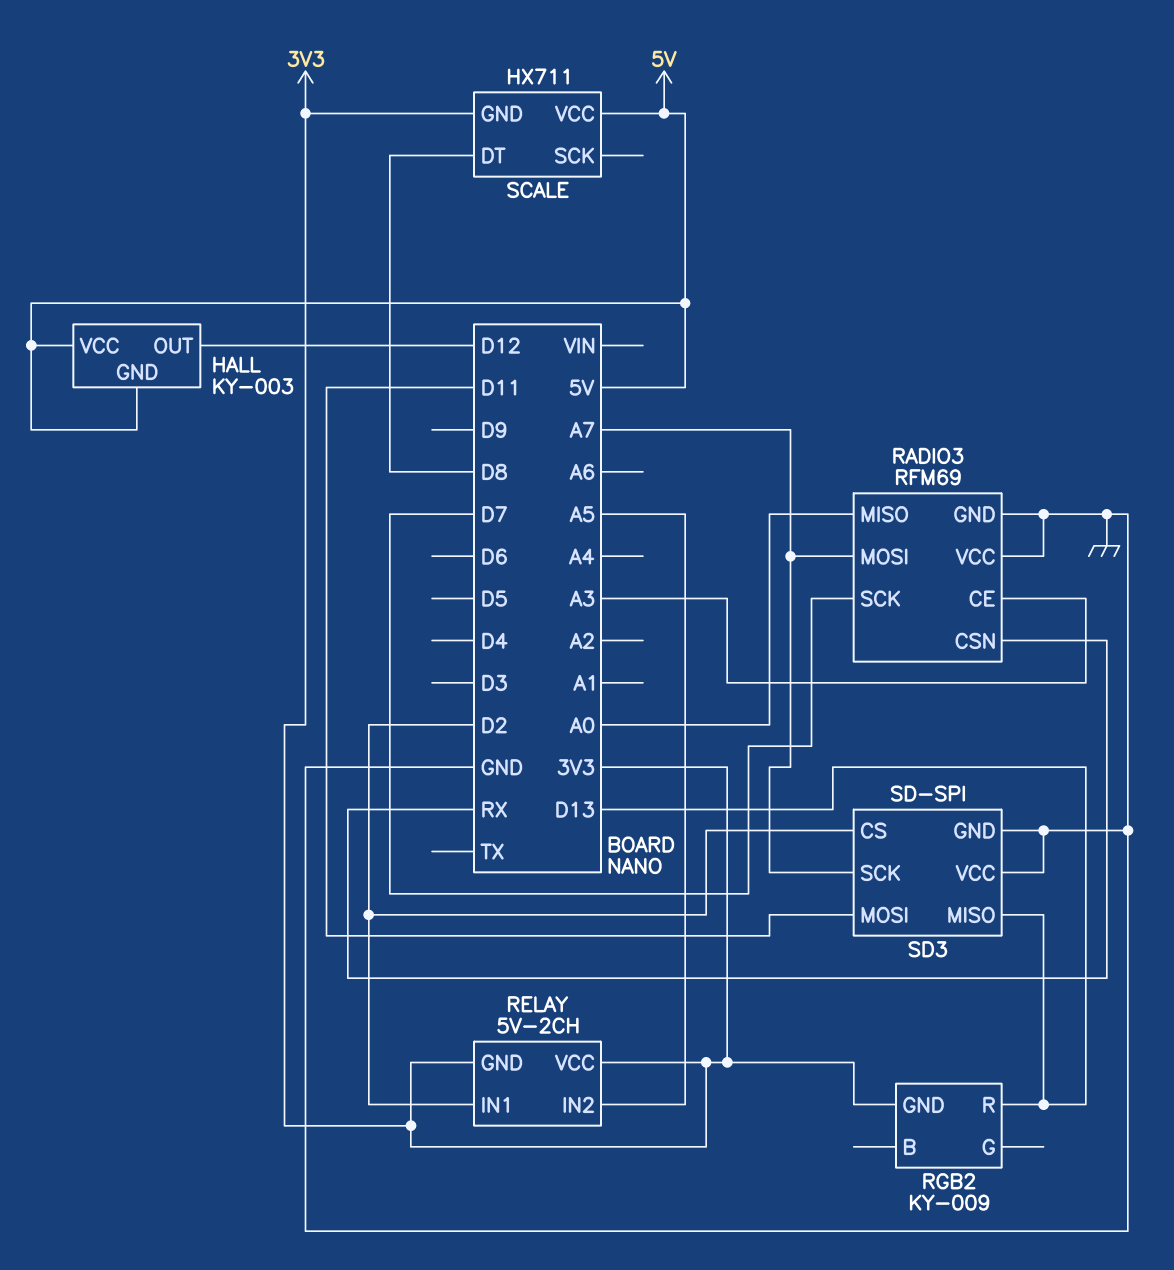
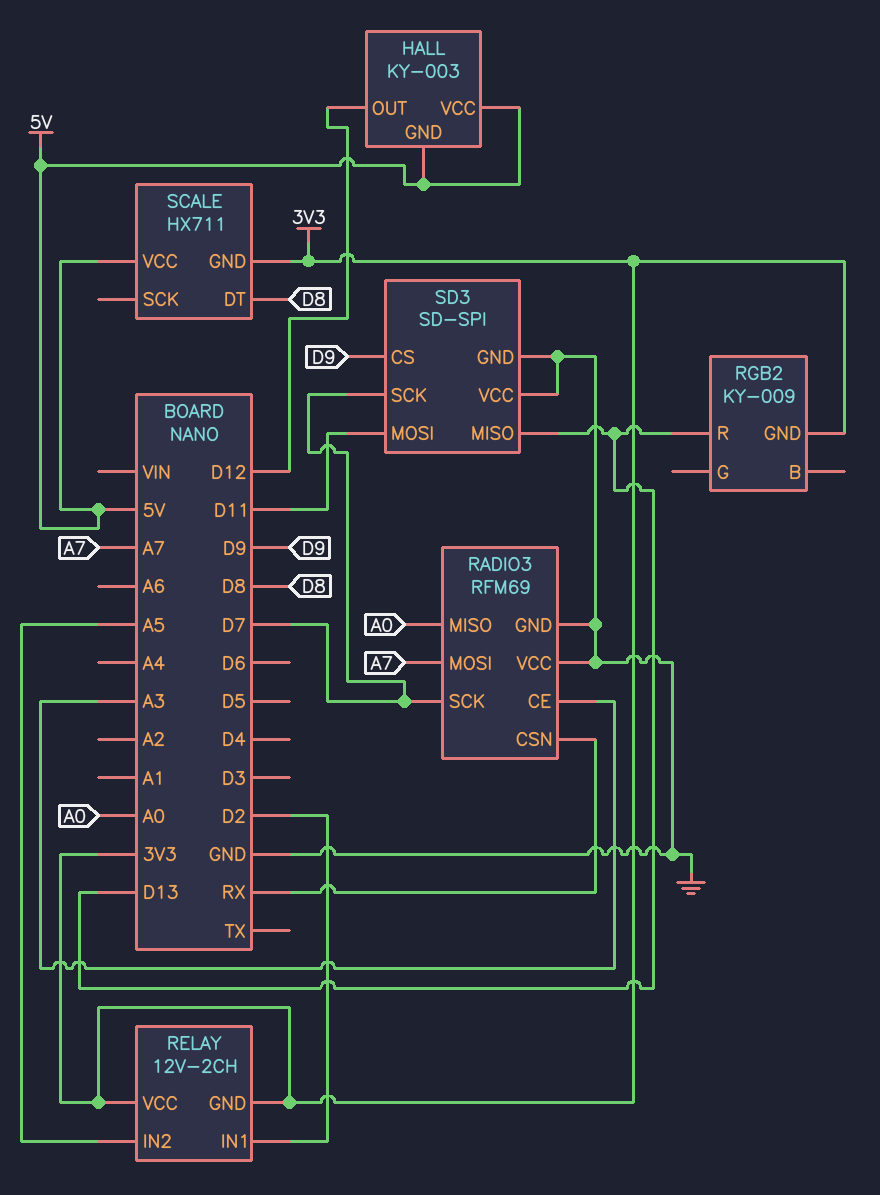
RELAY: 5V-2CH -> 12V-2CH
SD3 pin CS: D2 -> D9
SD3 pin SCK: A7 -> D7

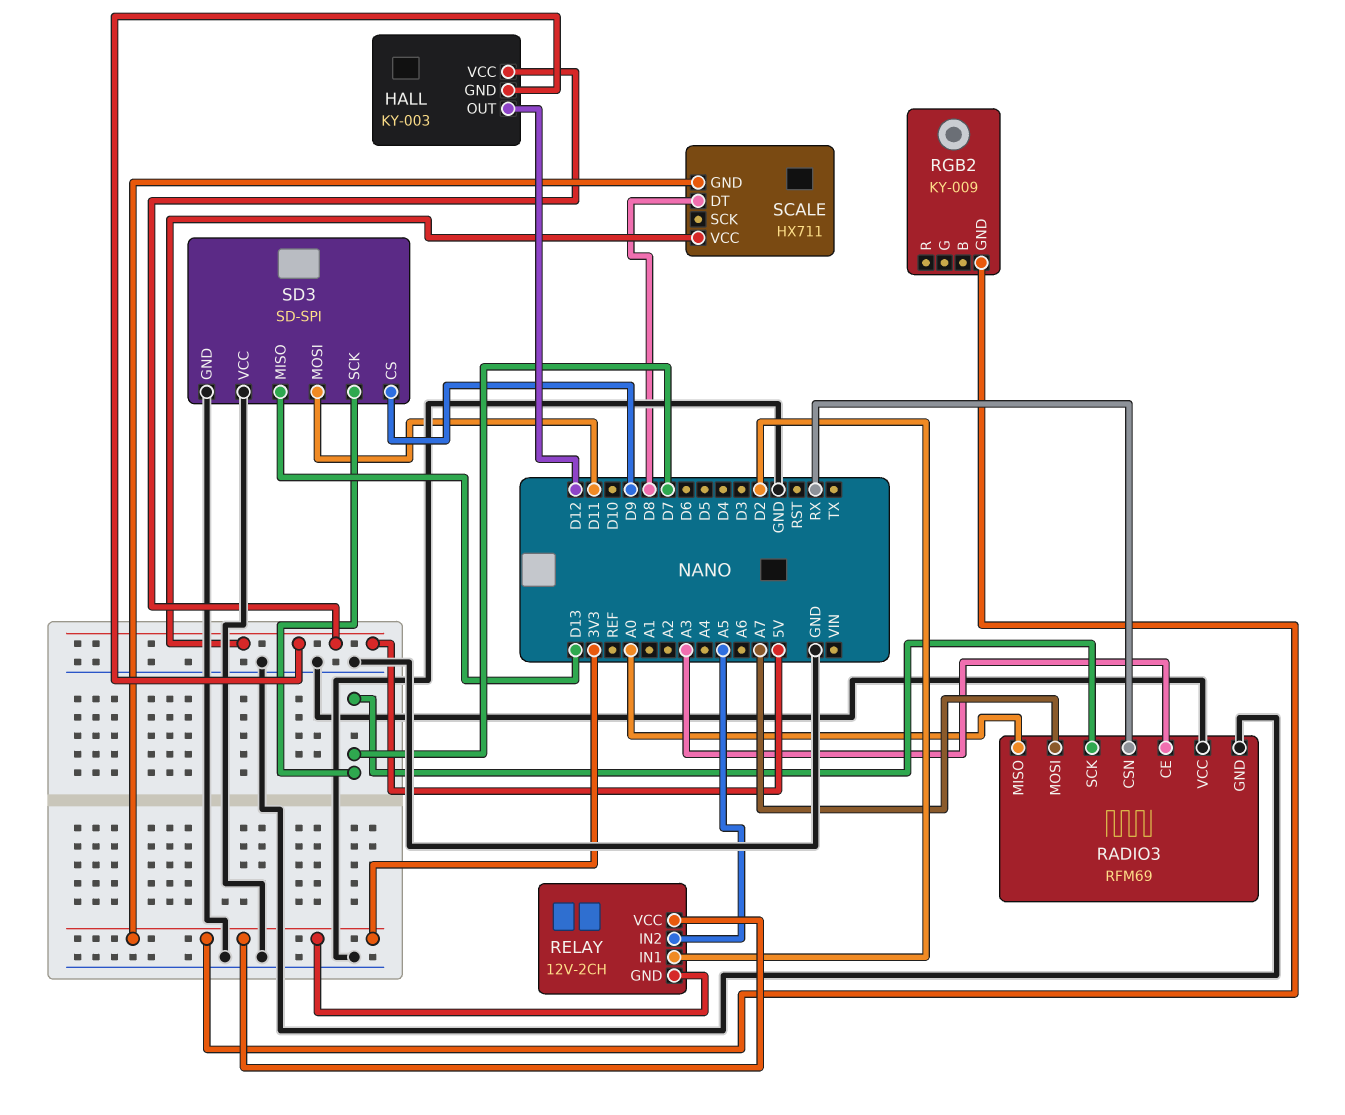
RGB2 pin R: D13 -> none

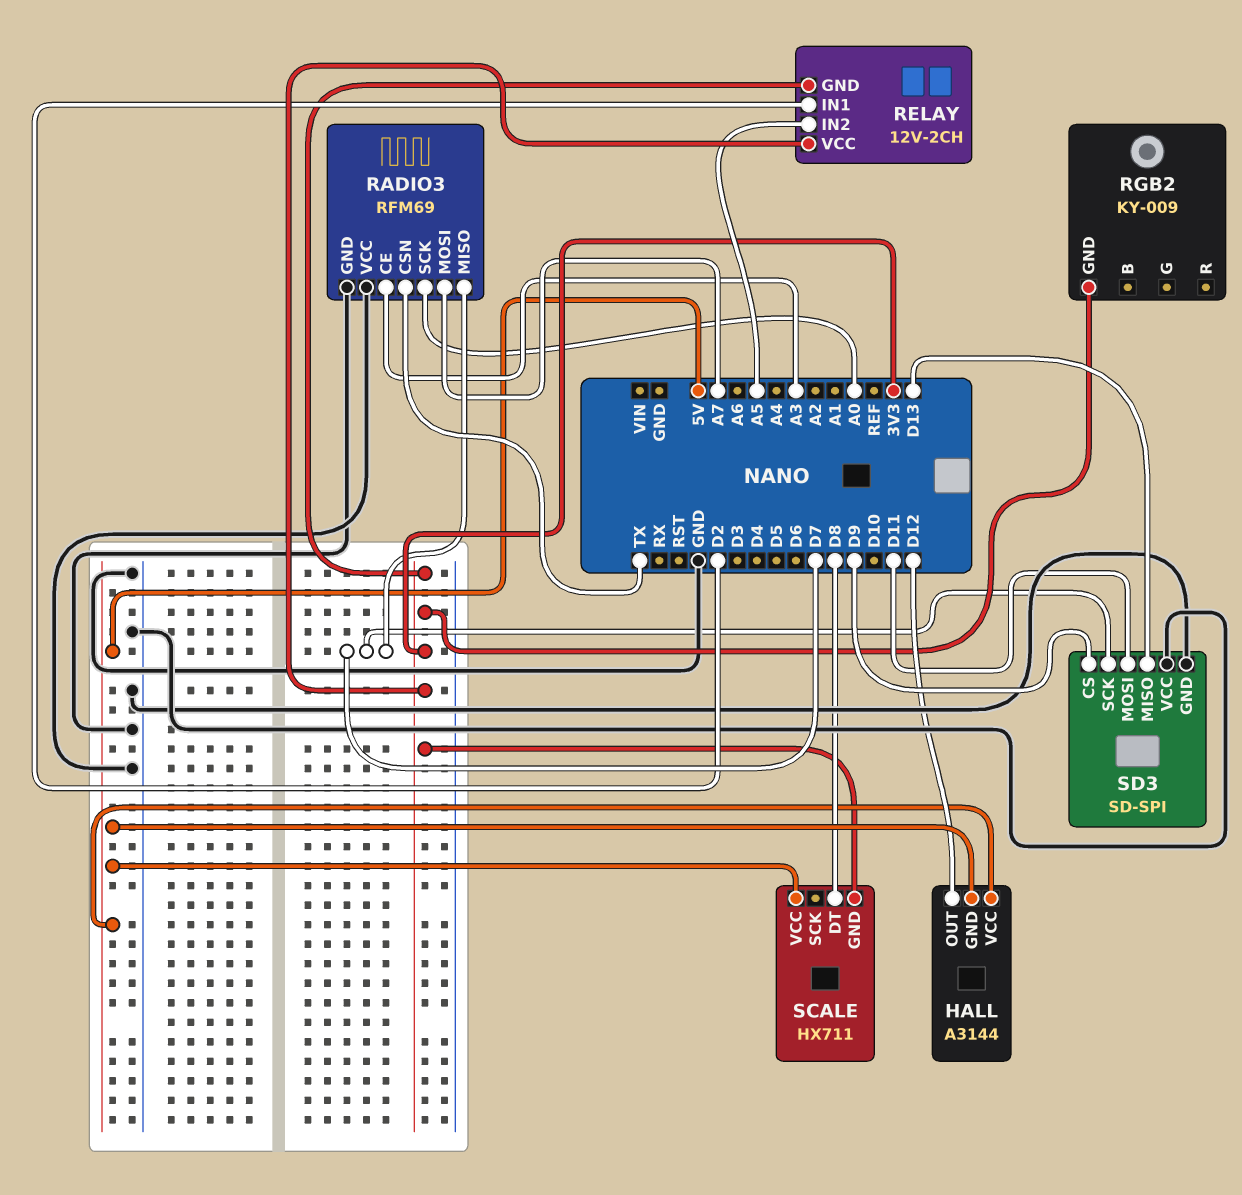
HALL: KY-003 -> A3144
RADIO3 pin CSN: RX -> TX
RADIO3 pin MISO: A0 -> D7
RADIO3 pin SCK: D7 -> A0

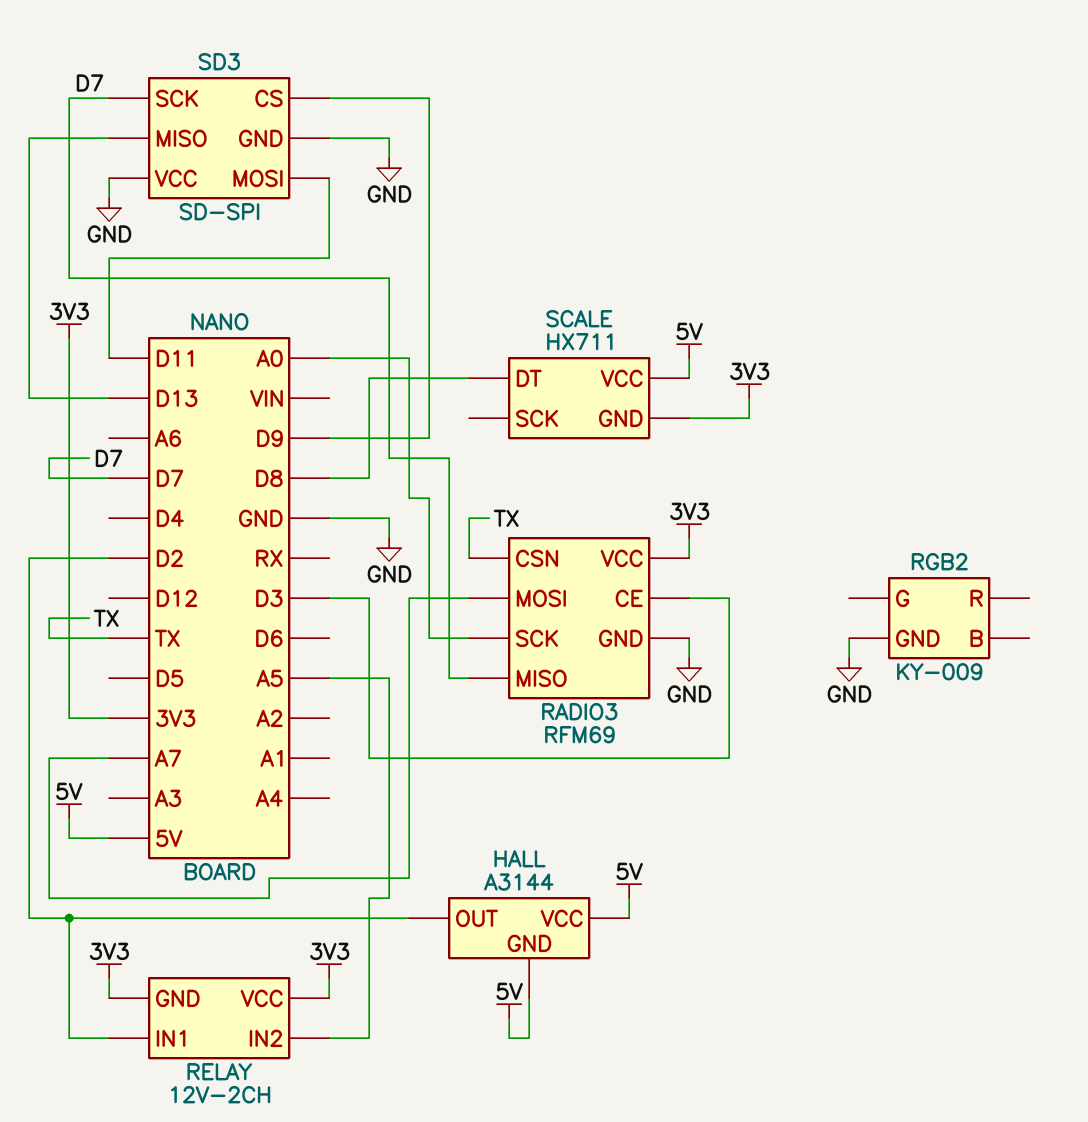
HALL pin OUT: D12 -> D2
RADIO3 pin CE: A3 -> D3
RADIO3 pin VCC: GND -> 3V3
RGB2 pin GND: 3V3 -> GND

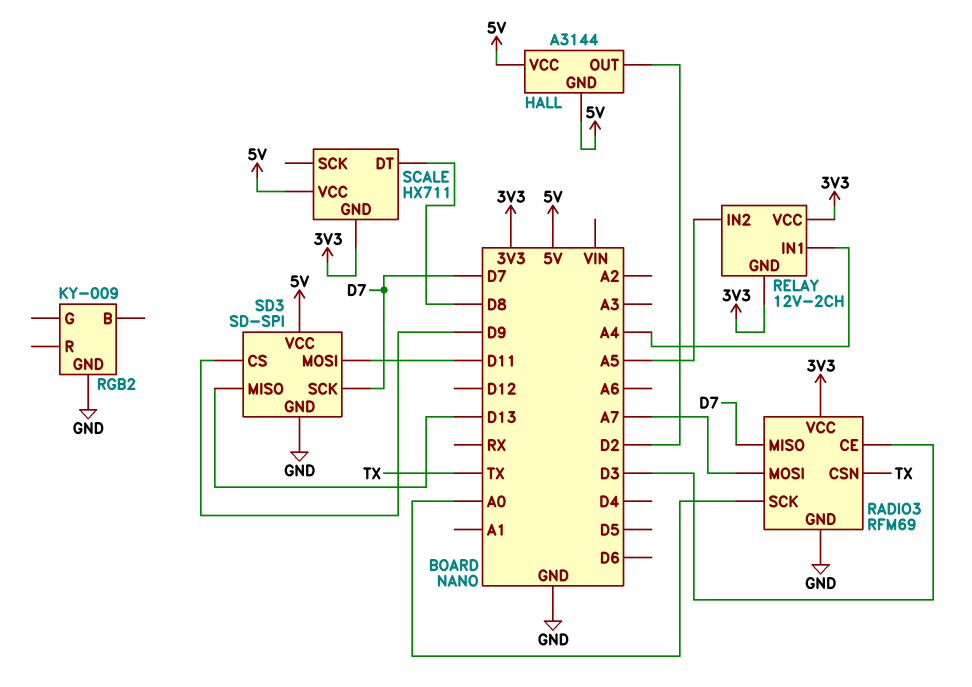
RELAY pin IN1: D2 -> A4
SD3 pin VCC: GND -> 5V

